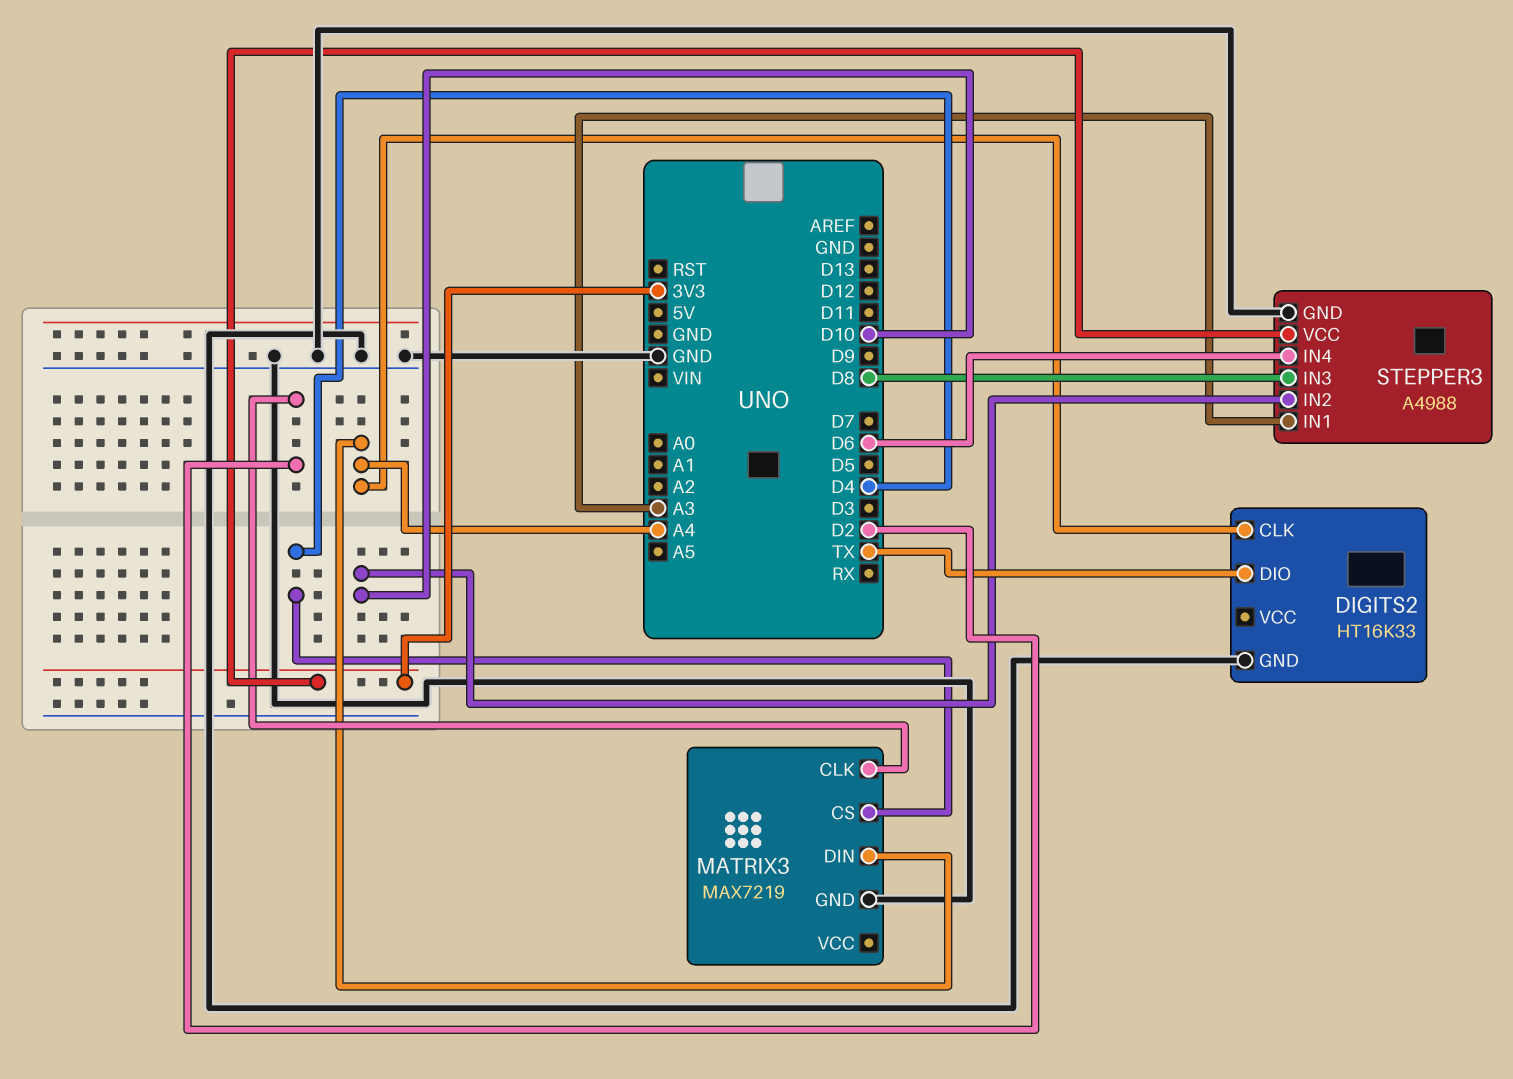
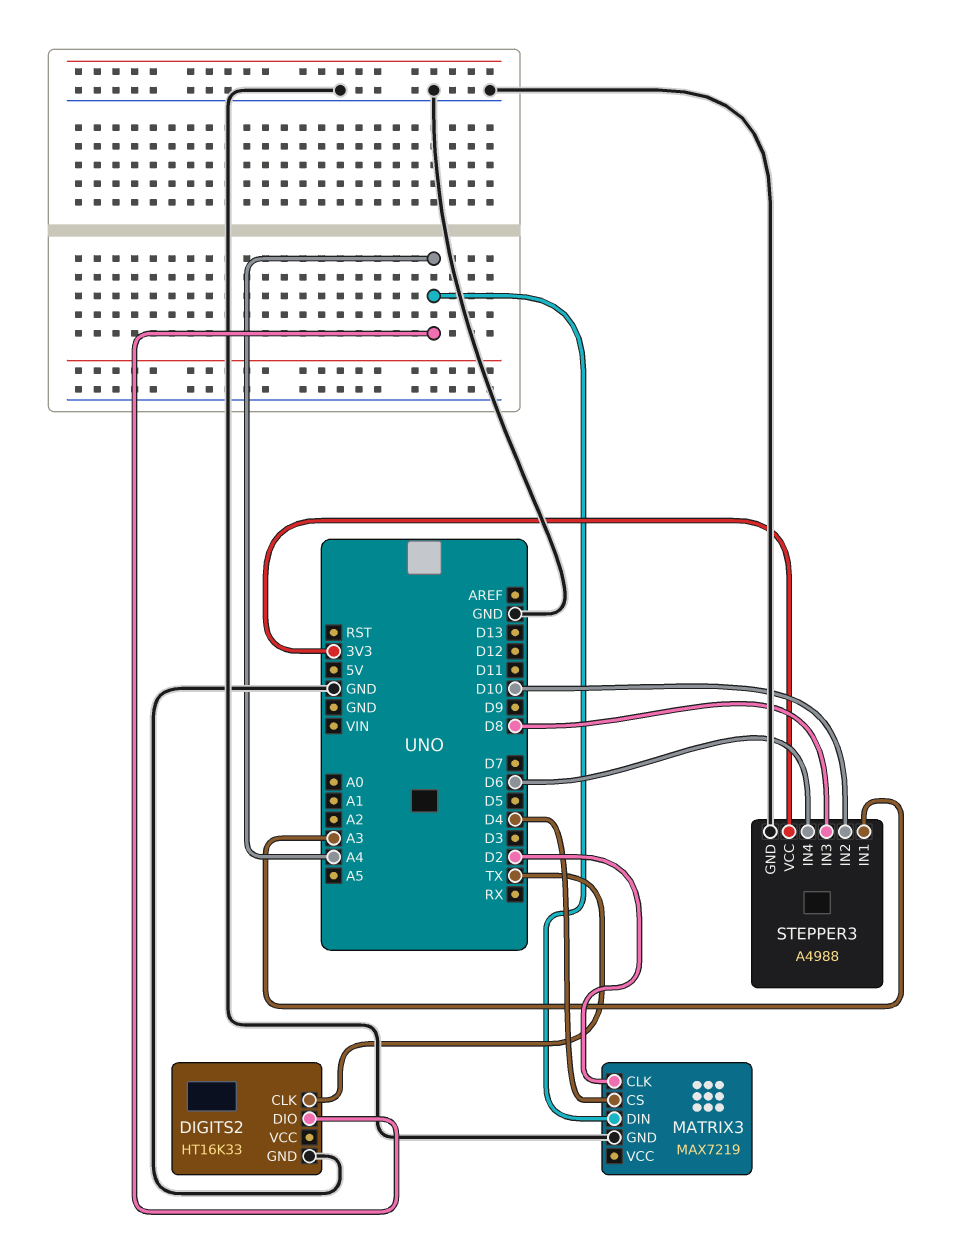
DIGITS2 pin CLK: A4 -> TX
DIGITS2 pin DIO: TX -> A4

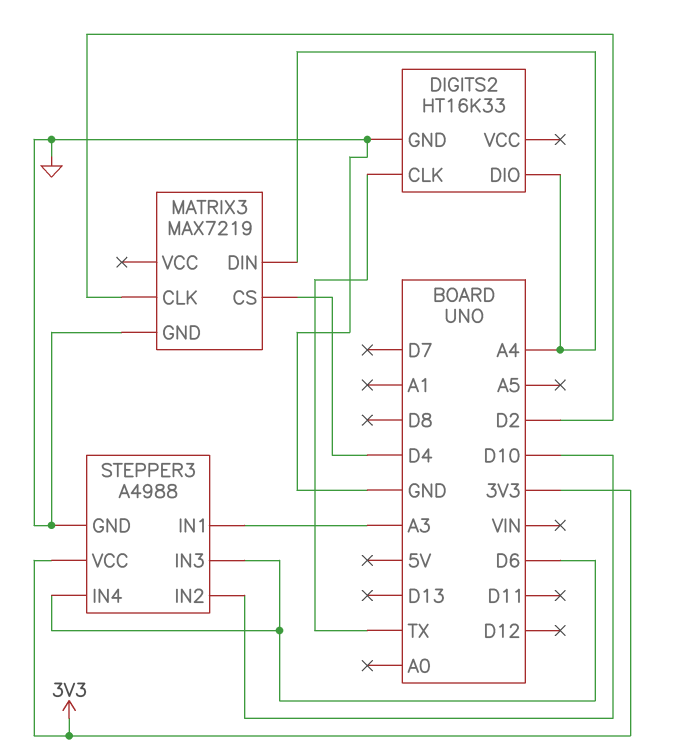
STEPPER3 pin IN3: D8 -> D6

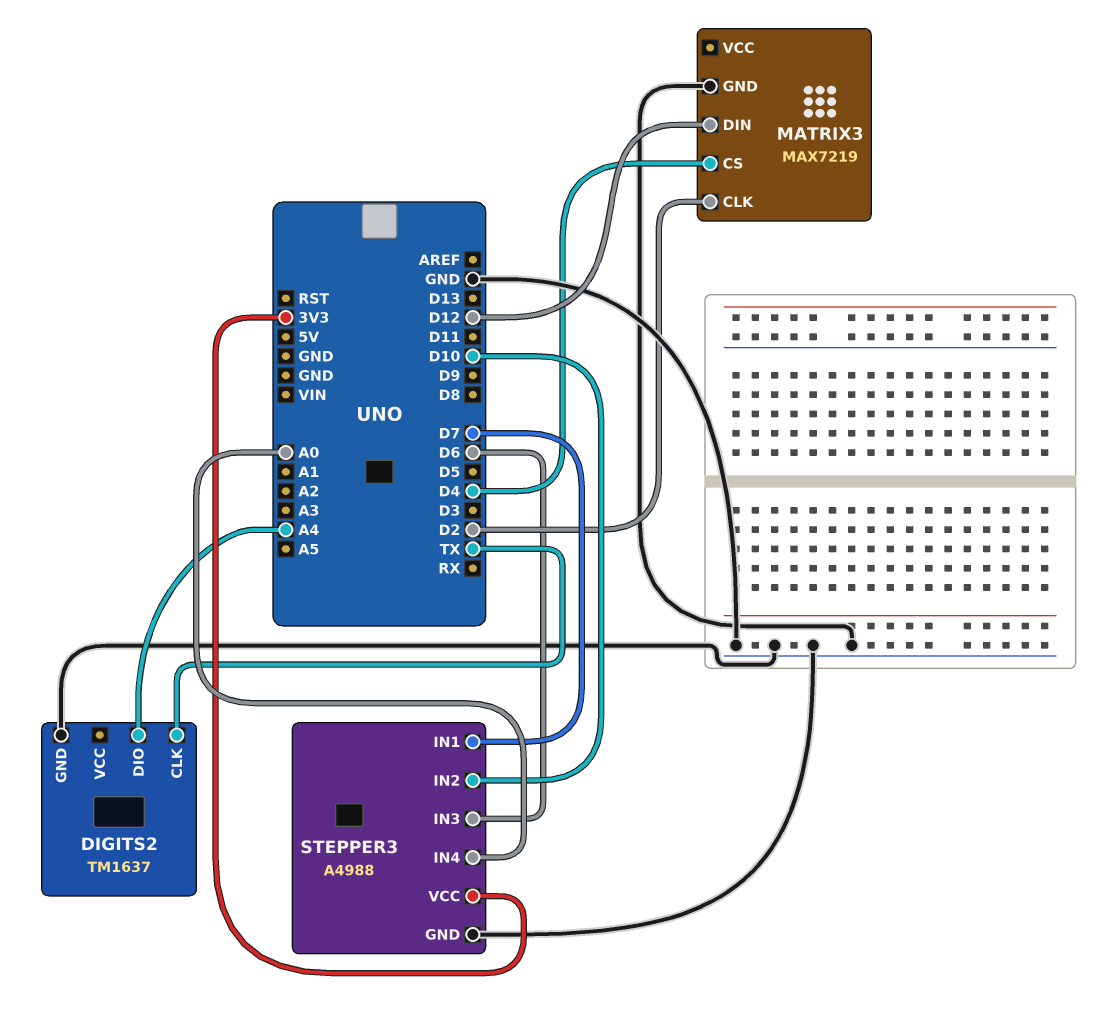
DIGITS2: HT16K33 -> TM1637
MATRIX3 pin DIN: A4 -> D12
STEPPER3 pin IN1: A3 -> D7
STEPPER3 pin IN4: D6 -> A0

